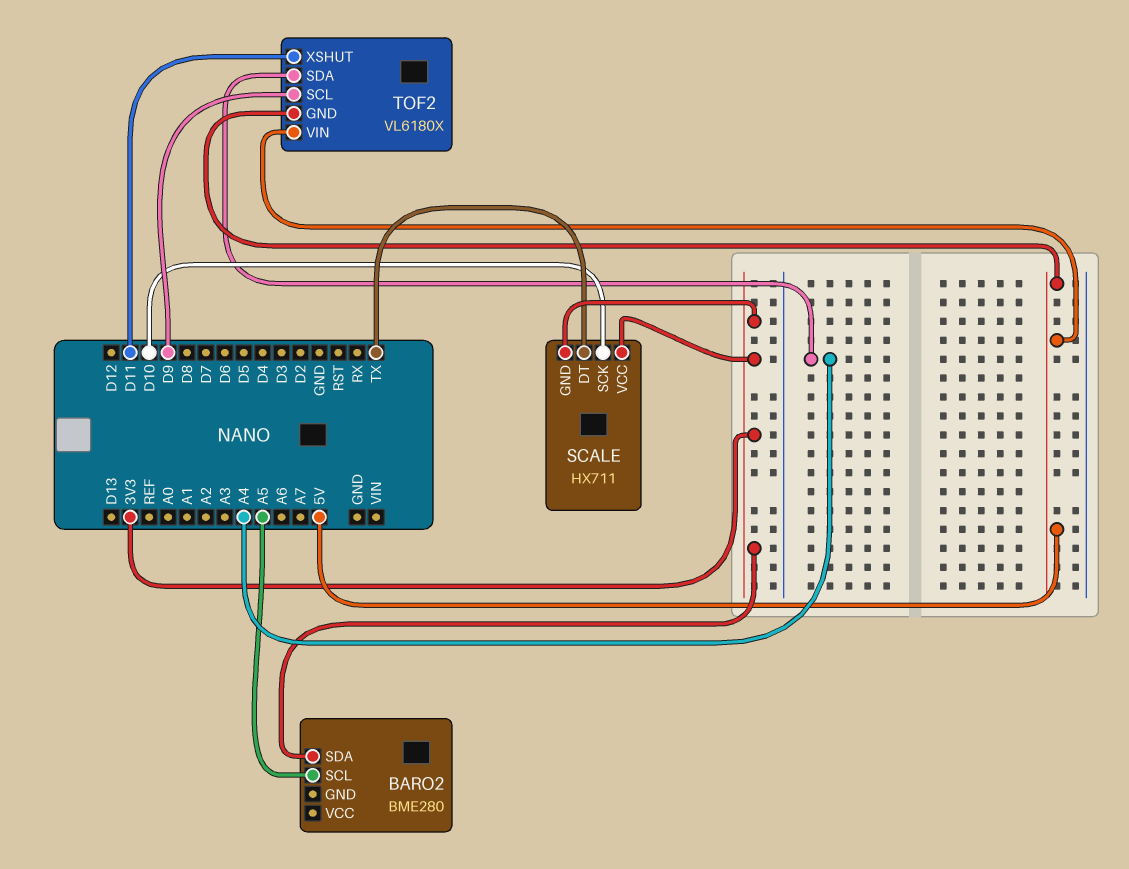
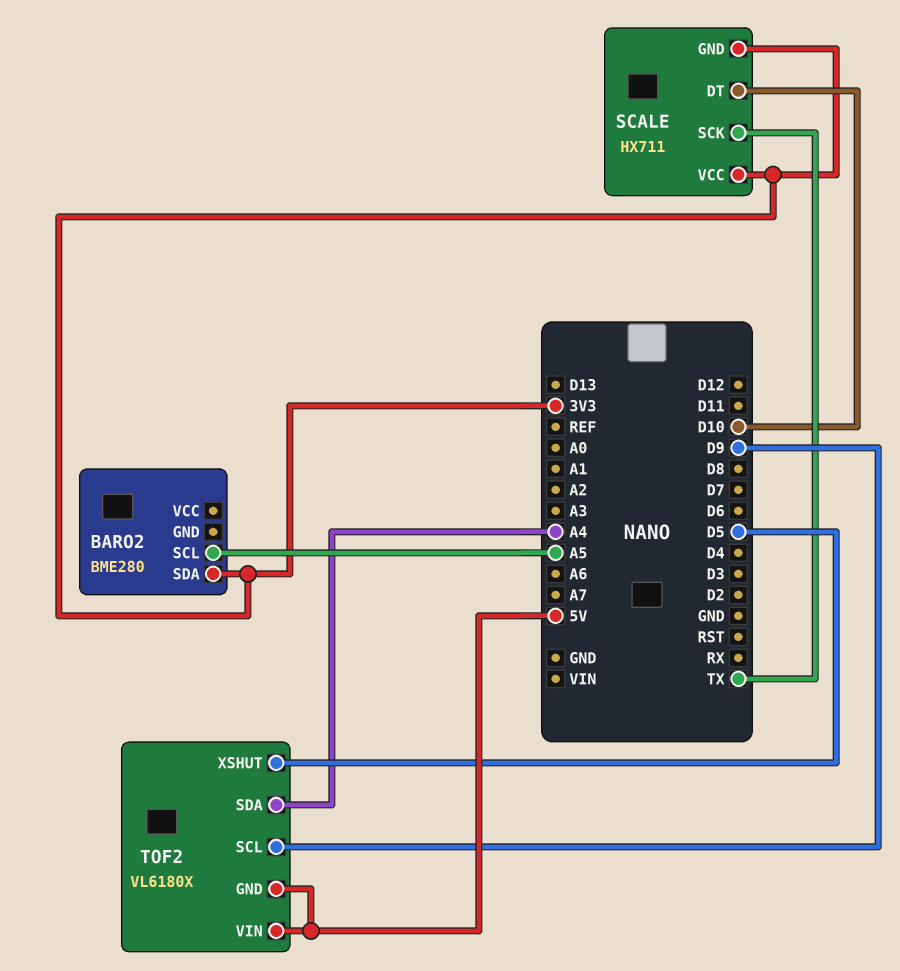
SCALE pin DT: TX -> D10
SCALE pin SCK: D10 -> TX
TOF2 pin XSHUT: D11 -> D5

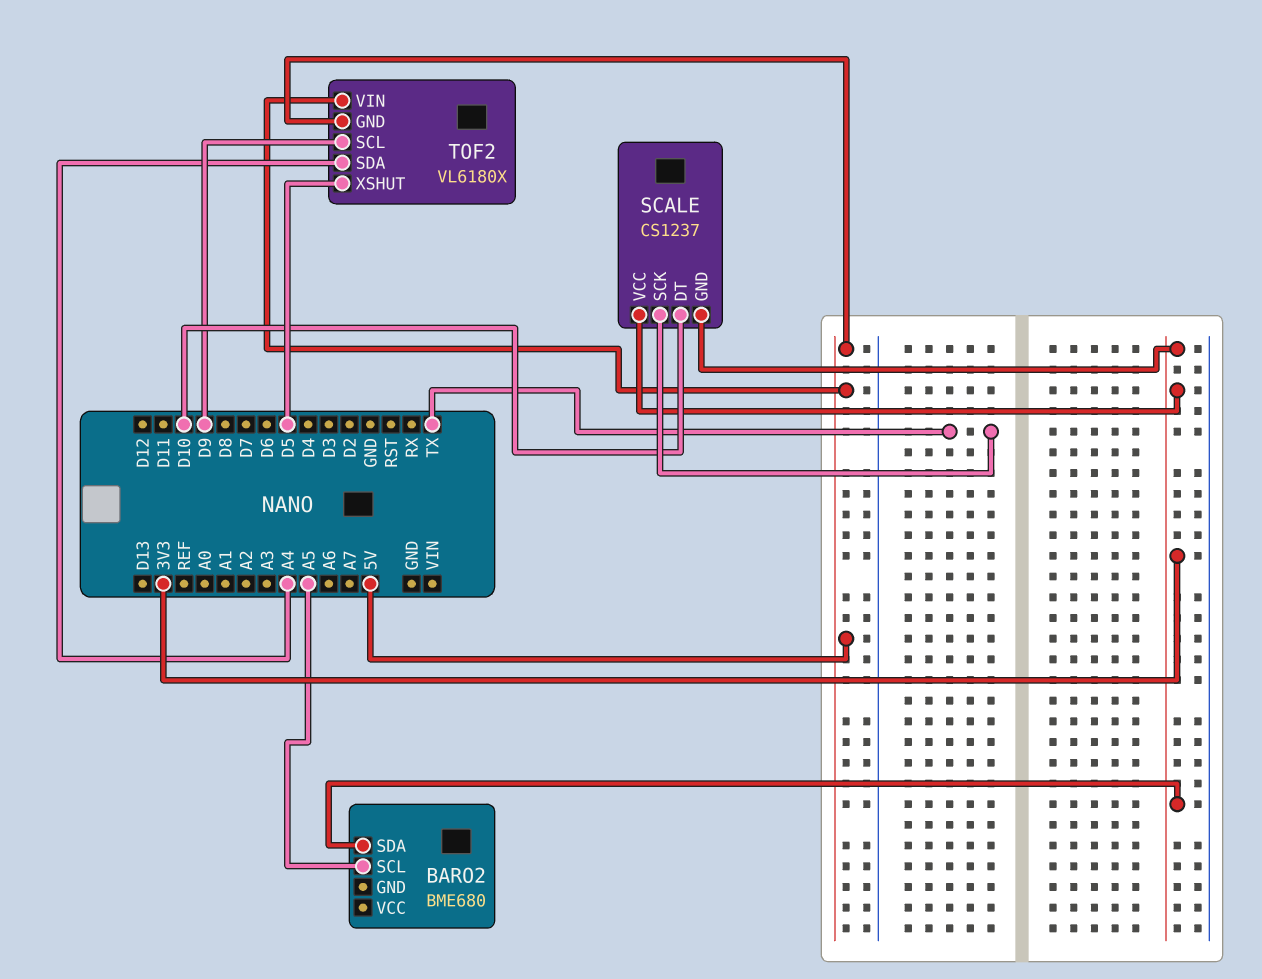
BARO2: BME280 -> BME680
SCALE: HX711 -> CS1237

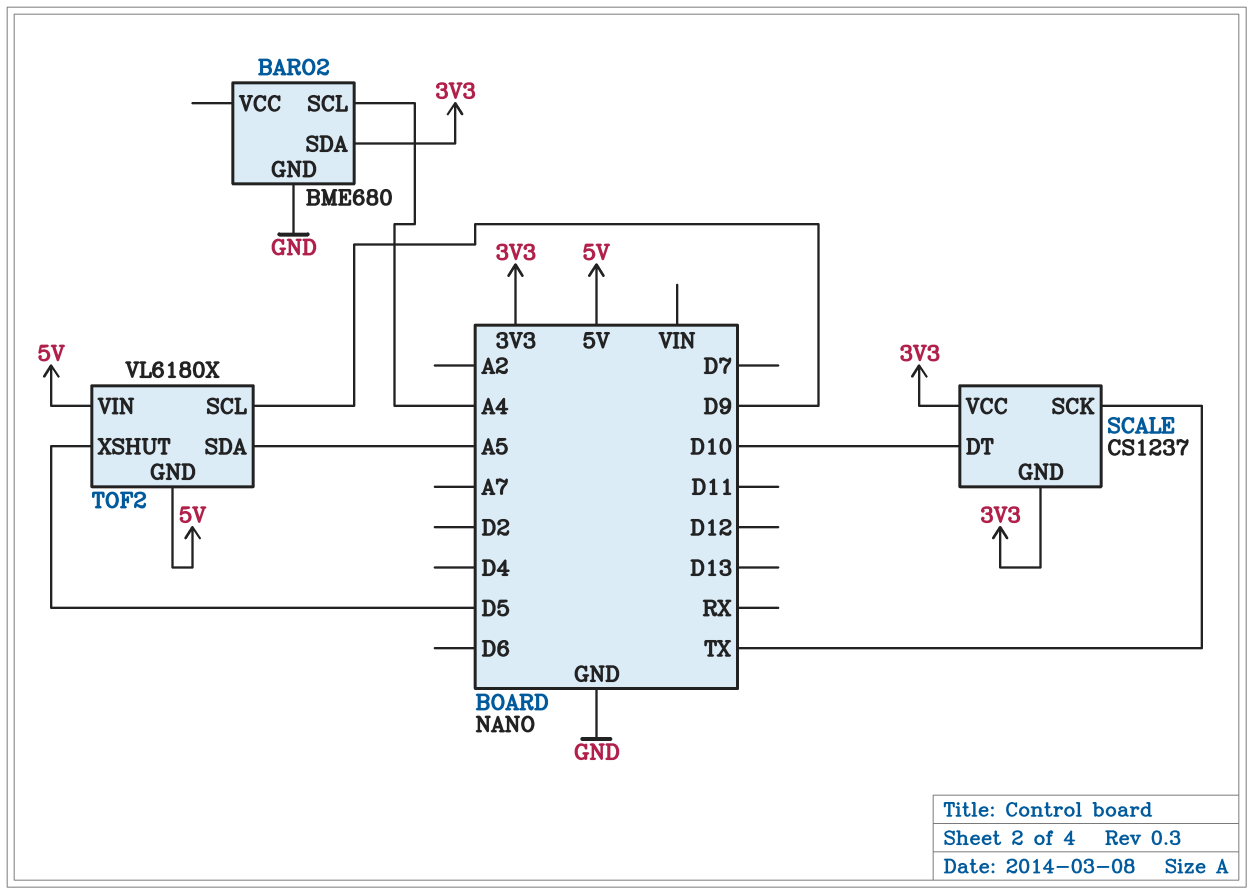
BARO2 pin GND: none -> GND
BARO2 pin SCL: A5 -> A4
TOF2 pin SDA: A4 -> A5

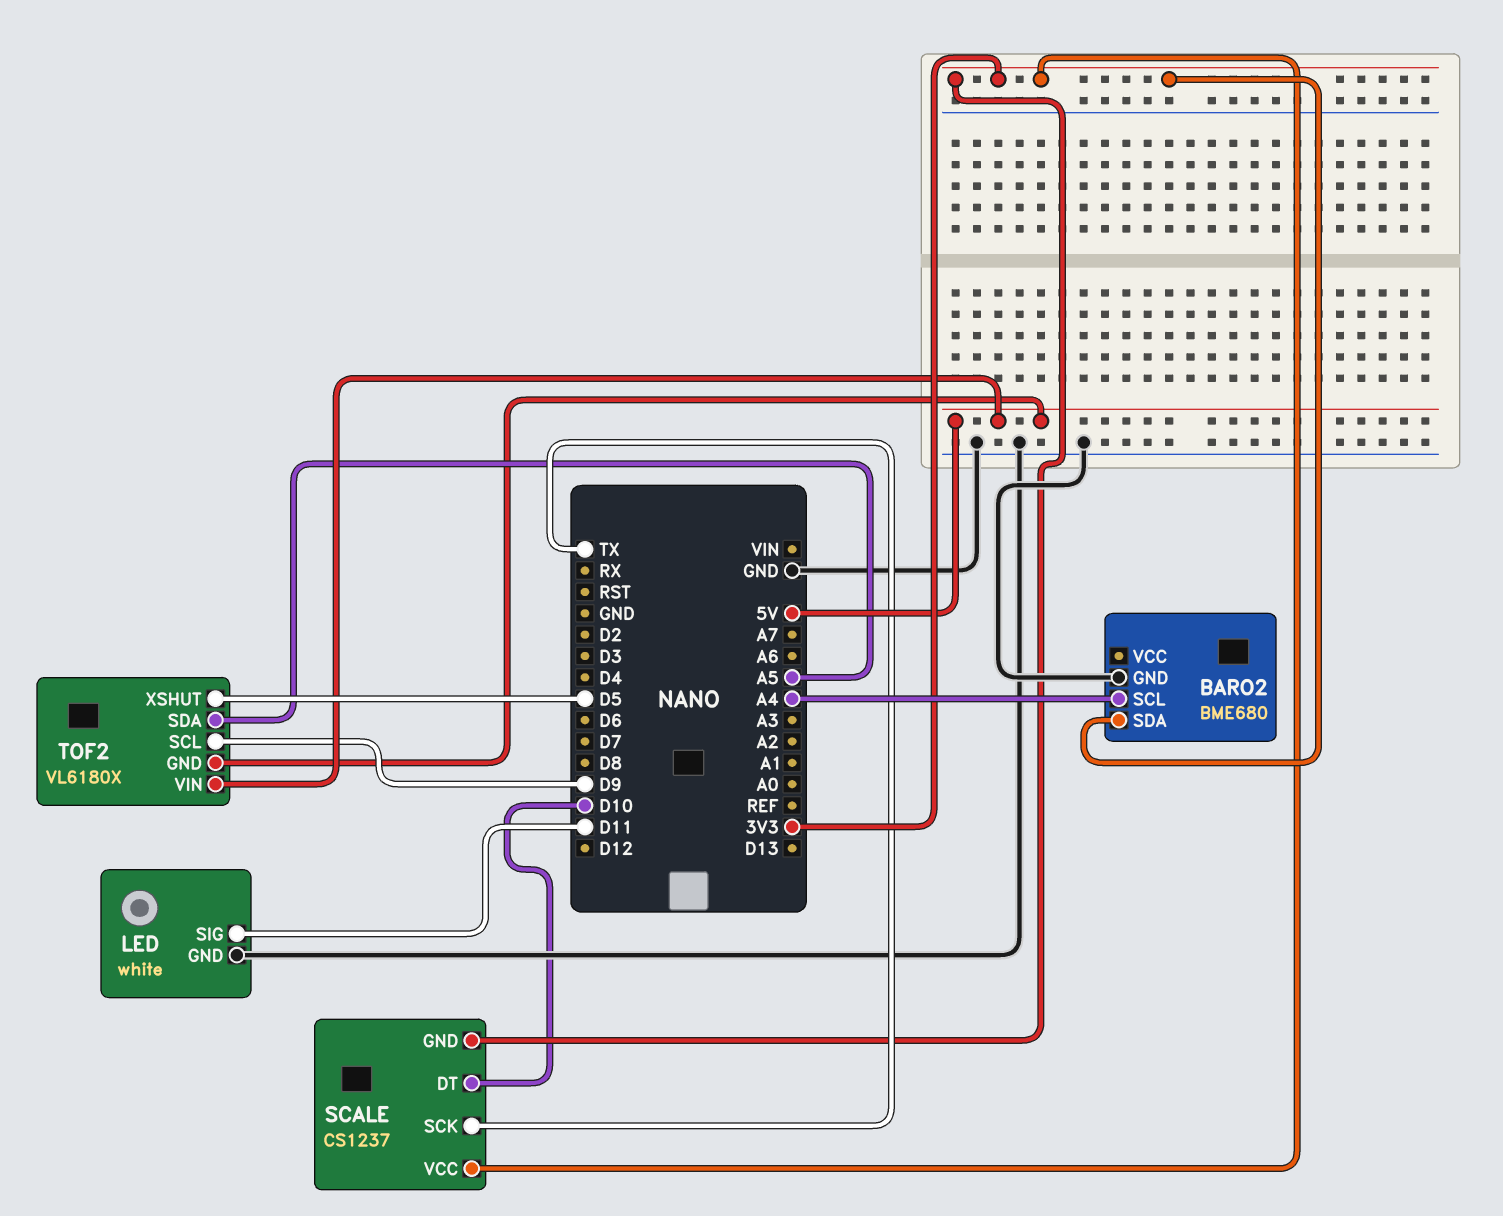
LED: none -> white
LED pin GND: none -> GND
LED pin SIG: none -> D11

